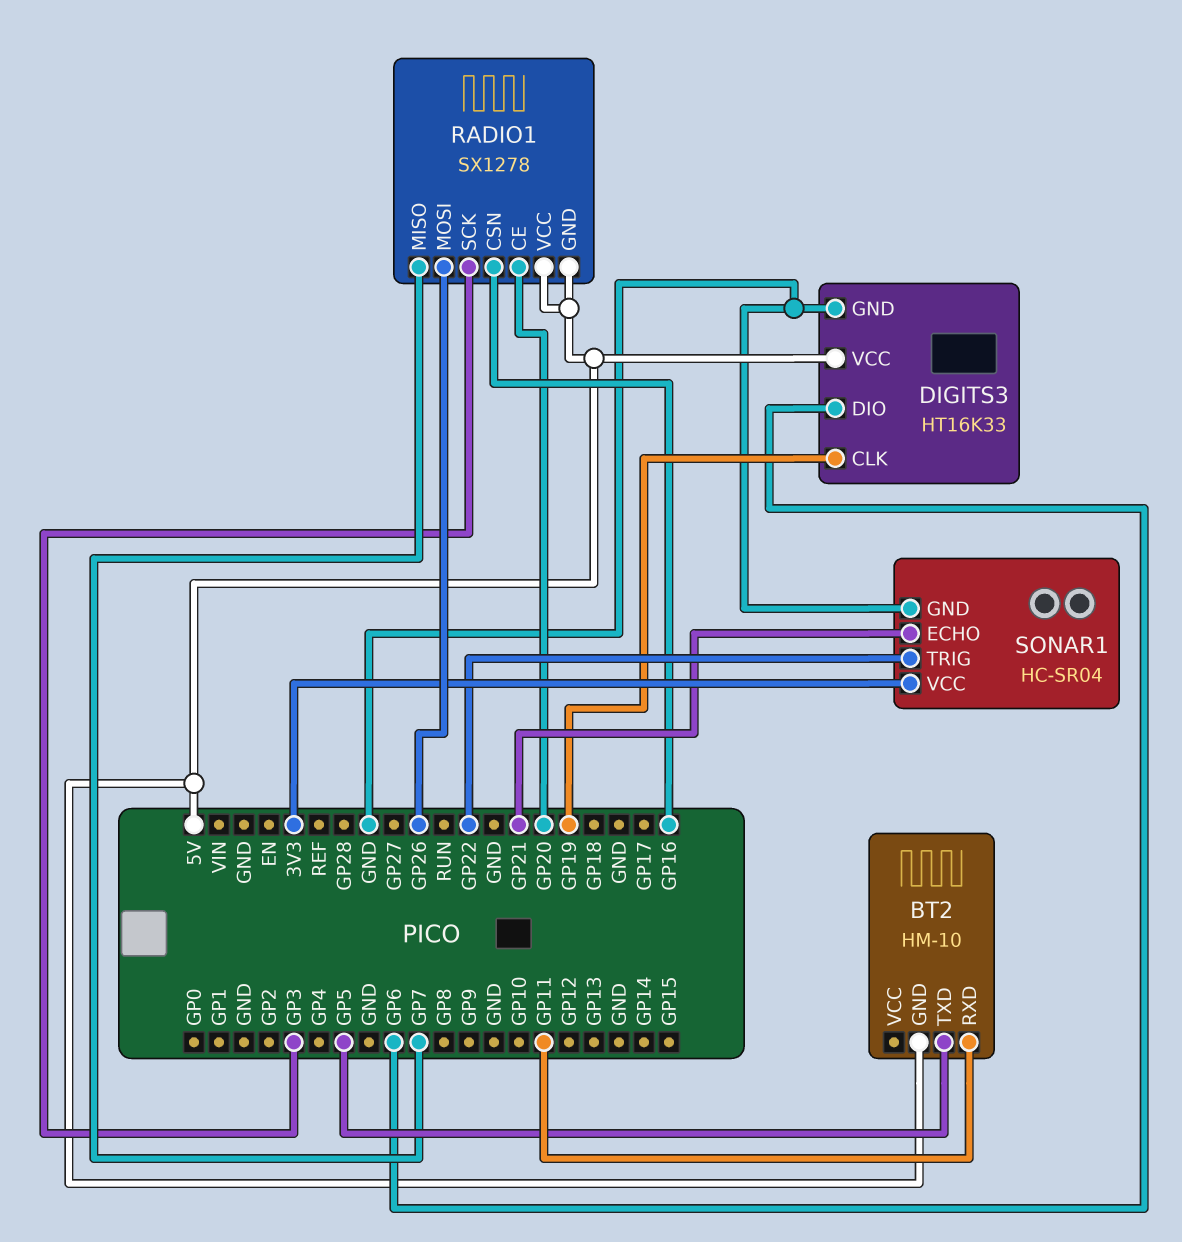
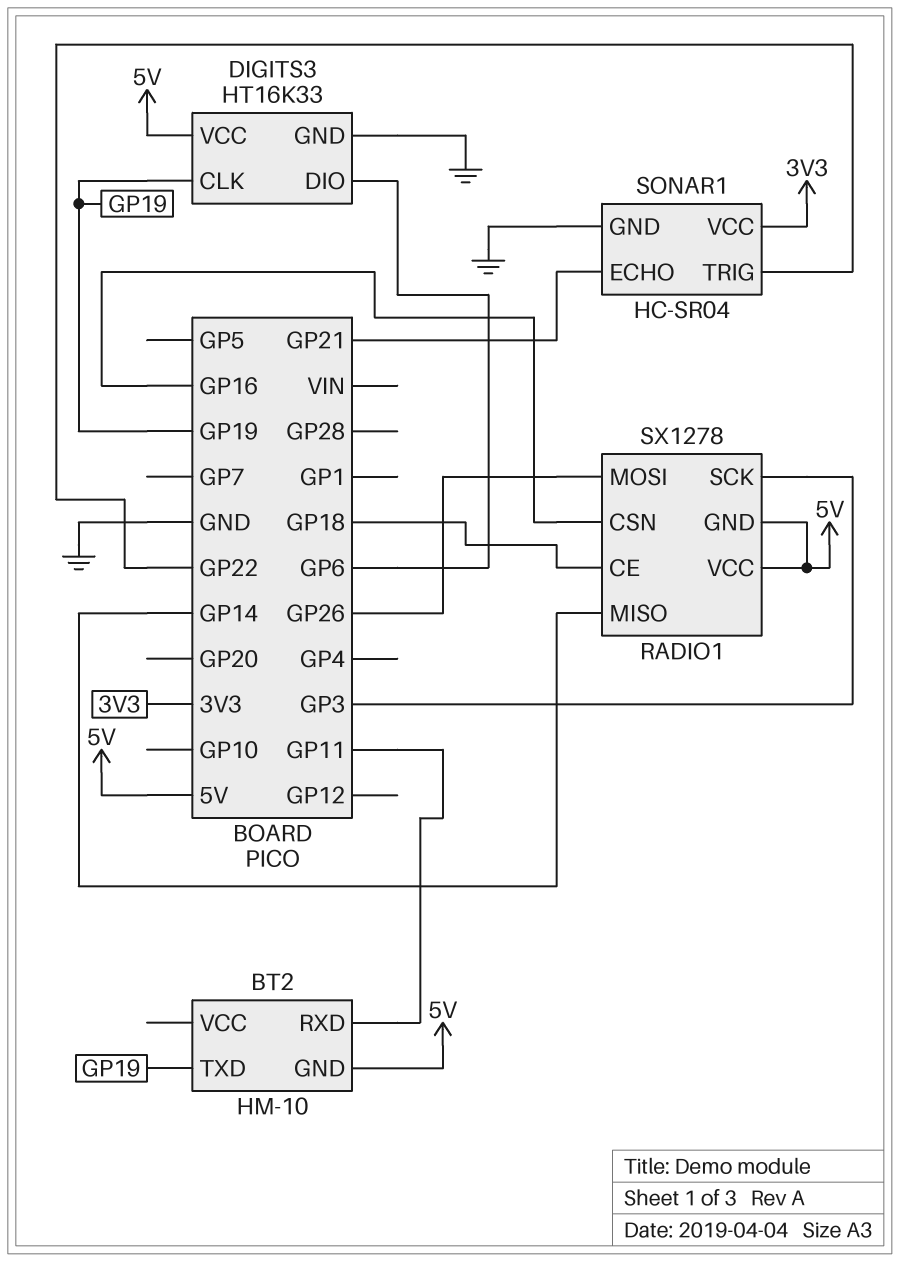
BT2 pin TXD: GP5 -> GP19
RADIO1 pin CE: GP20 -> GP18
RADIO1 pin MISO: GP7 -> GP14

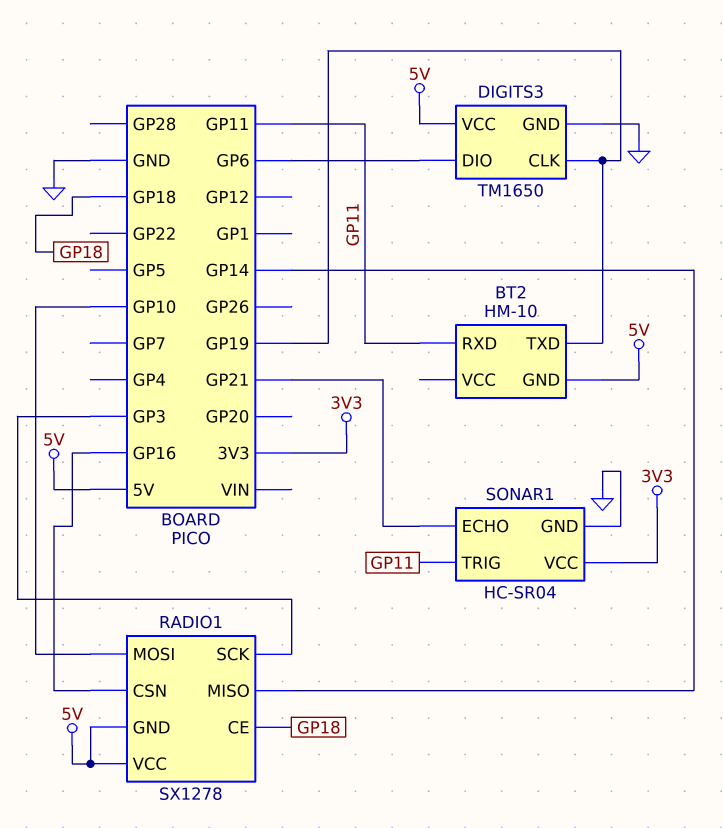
DIGITS3: HT16K33 -> TM1650
RADIO1 pin MOSI: GP26 -> GP10
SONAR1 pin TRIG: GP22 -> GP11

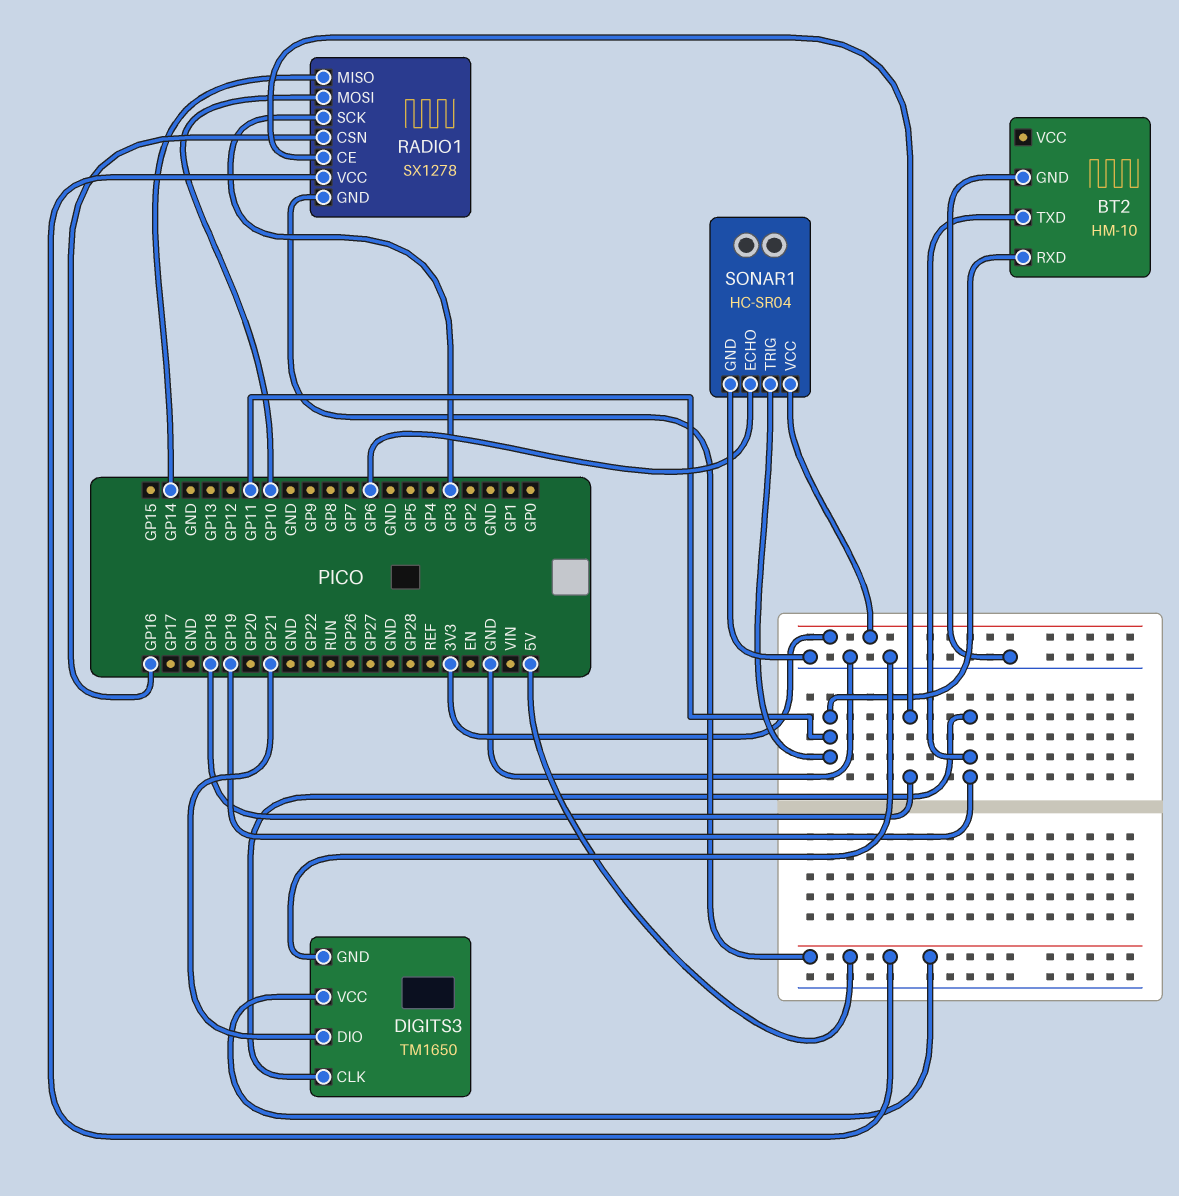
BT2 pin GND: 5V -> GND
DIGITS3 pin DIO: GP6 -> GP21
SONAR1 pin ECHO: GP21 -> GP6

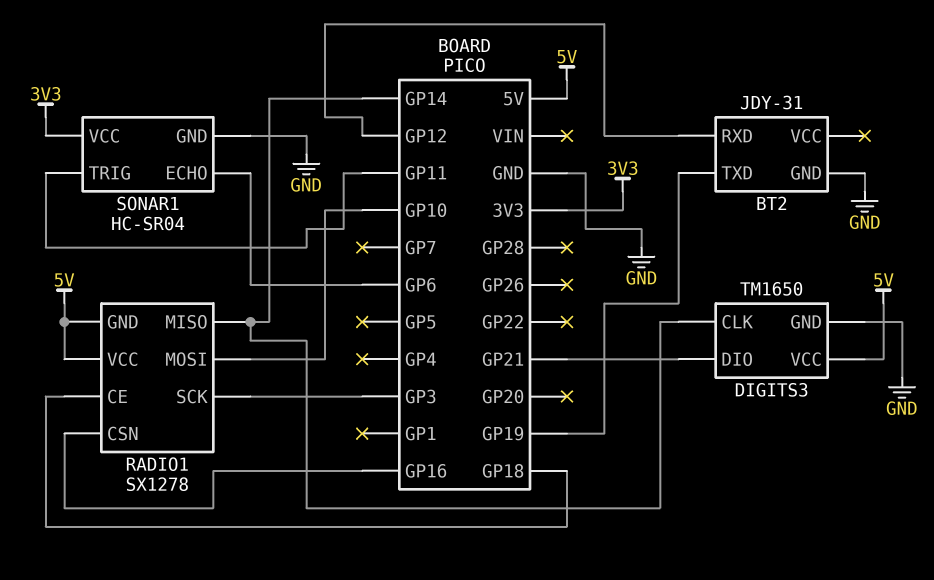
BT2: HM-10 -> JDY-31
BT2 pin RXD: GP11 -> GP12
DIGITS3 pin CLK: GP19 -> GP14

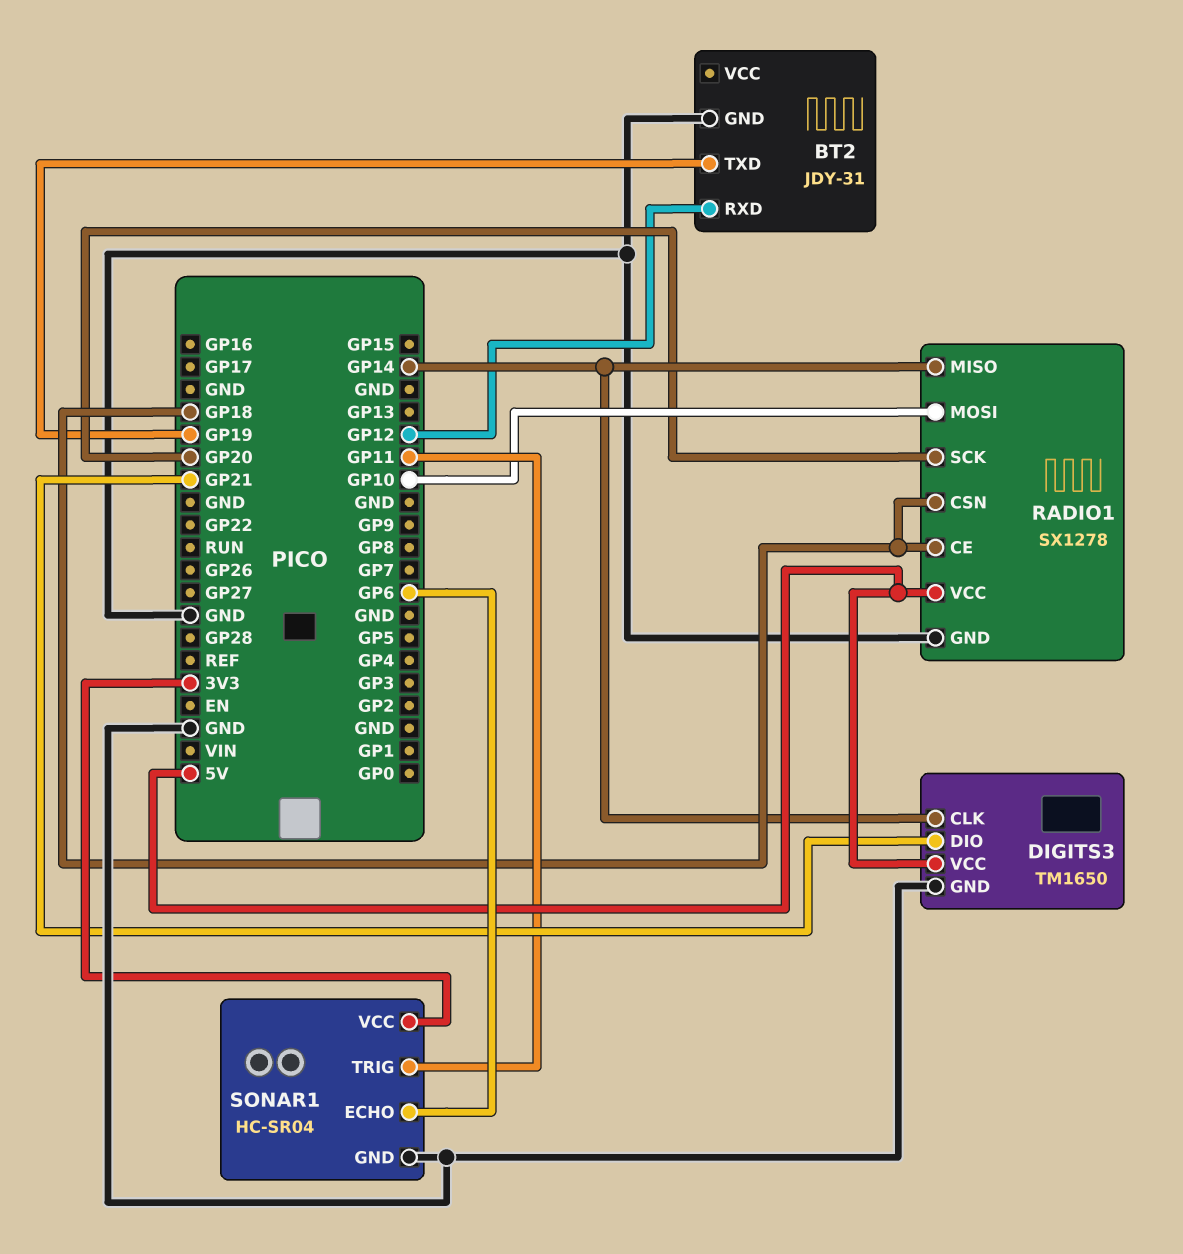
RADIO1 pin CSN: GP16 -> GP18
RADIO1 pin GND: 5V -> GND
RADIO1 pin SCK: GP3 -> GP20

